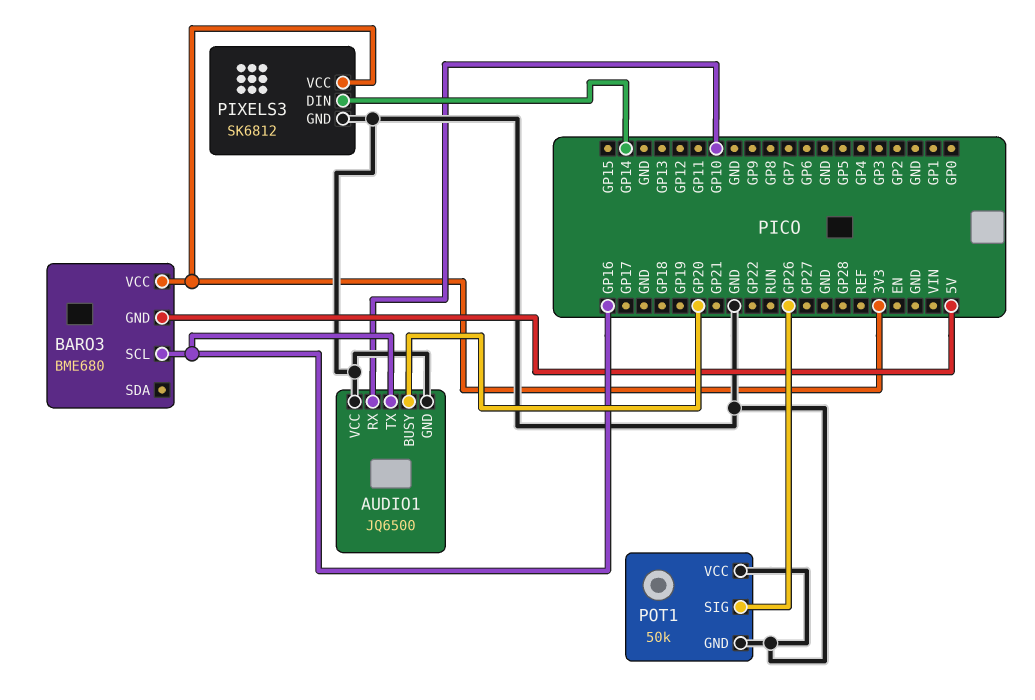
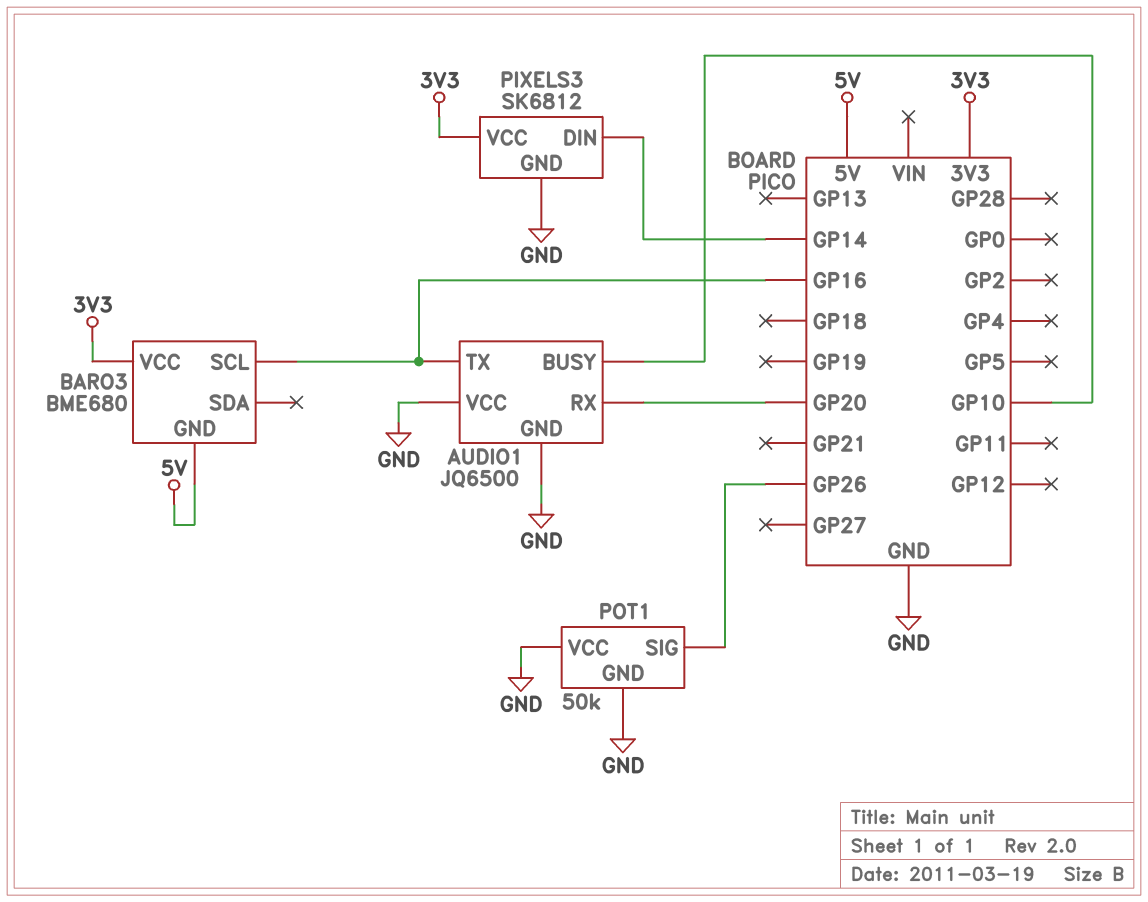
AUDIO1 pin BUSY: GP20 -> GP10
AUDIO1 pin RX: GP10 -> GP20

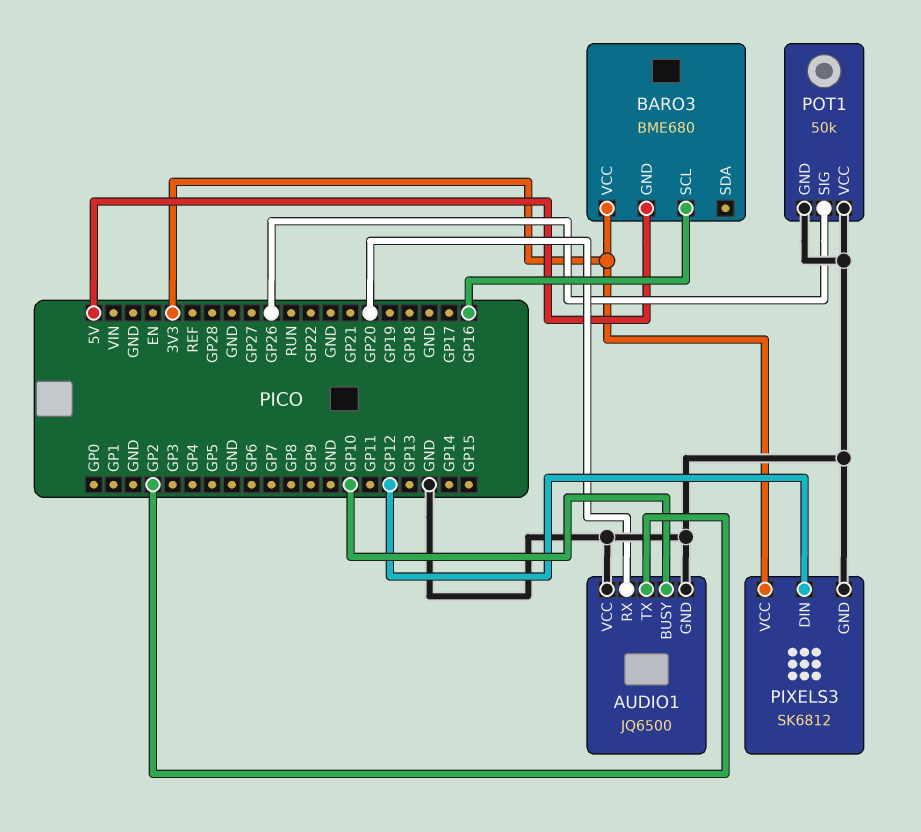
AUDIO1 pin TX: GP16 -> GP2
PIXELS3 pin DIN: GP14 -> GP12

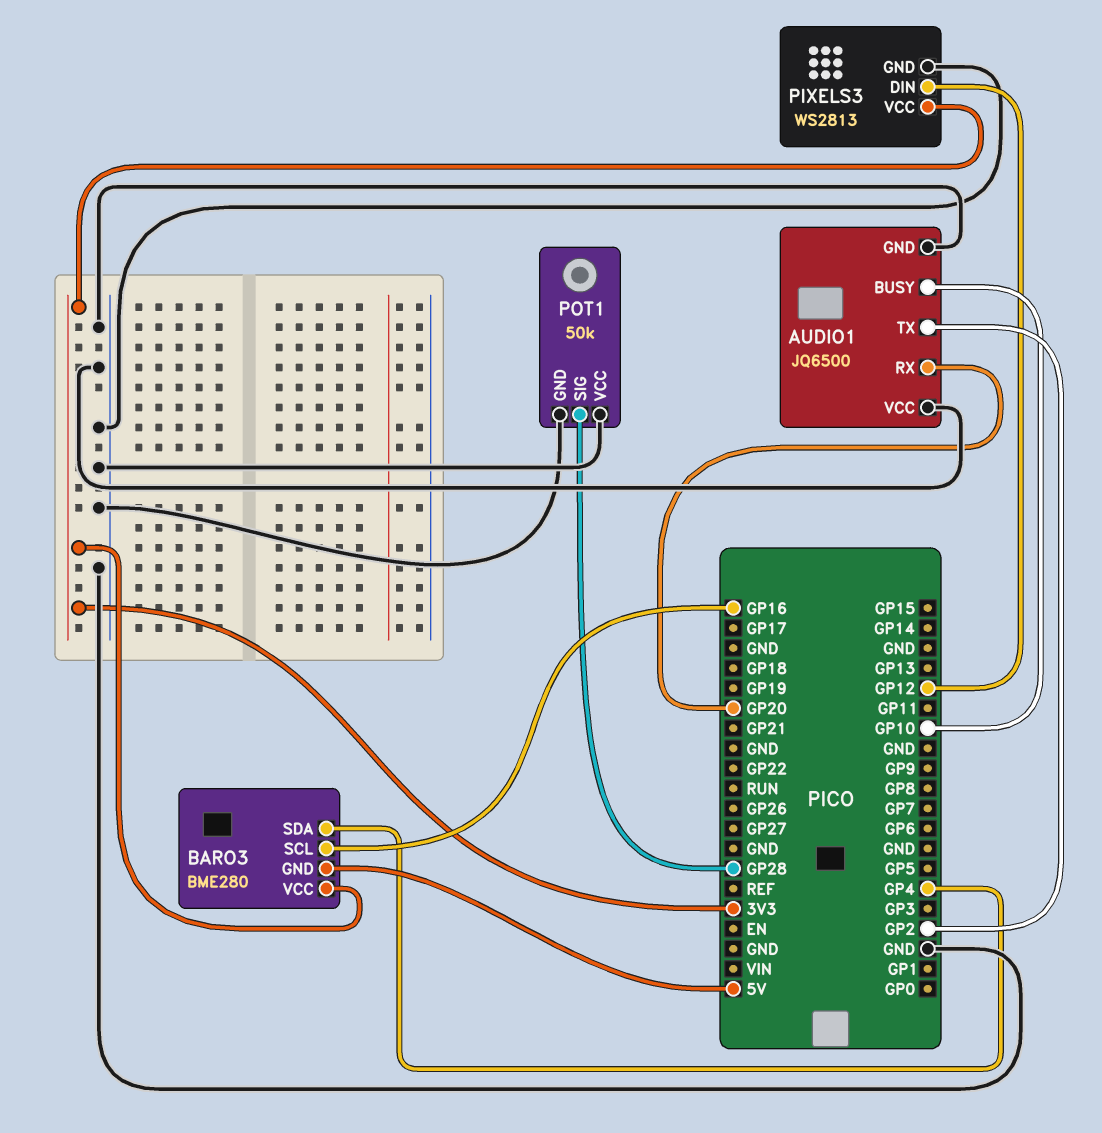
BARO3: BME680 -> BME280
BARO3 pin SDA: none -> GP4
PIXELS3: SK6812 -> WS2813
POT1 pin SIG: GP26 -> GP28

